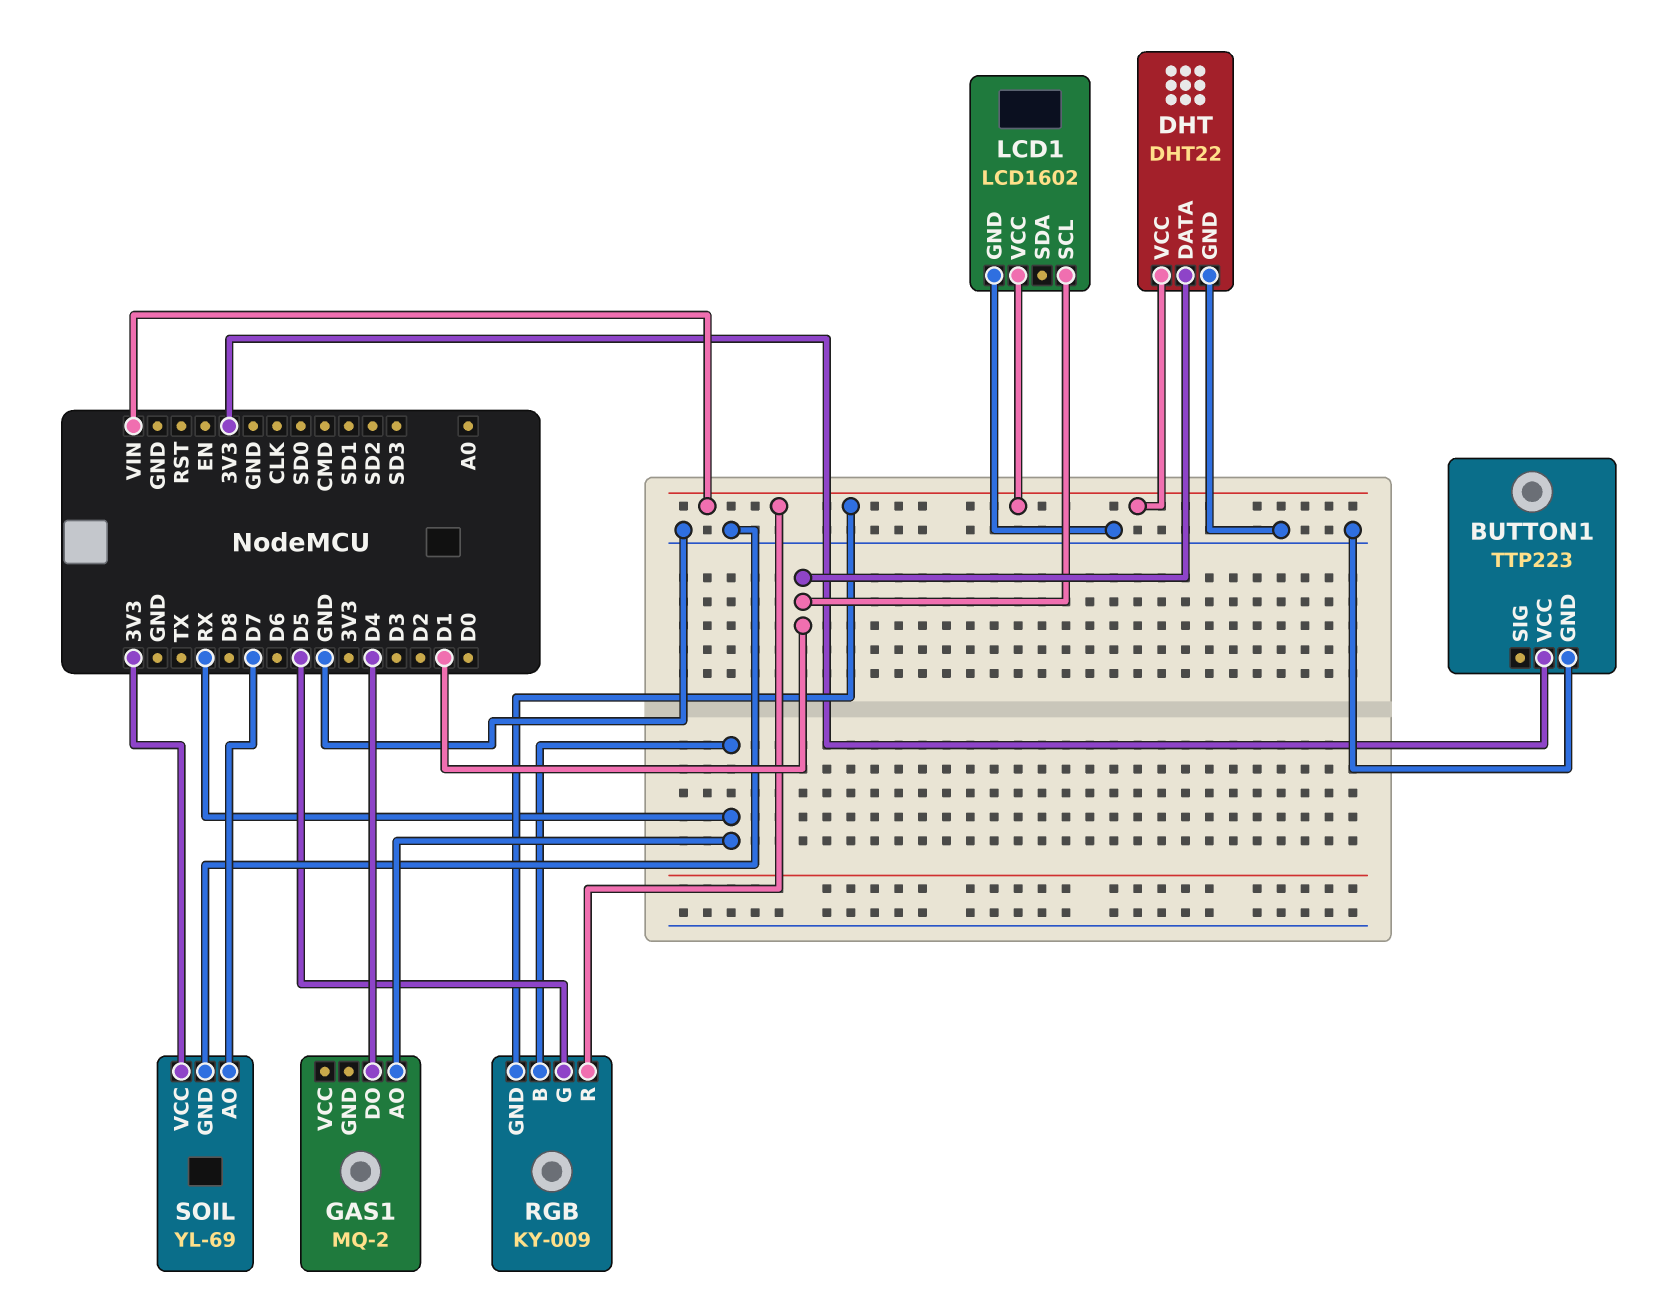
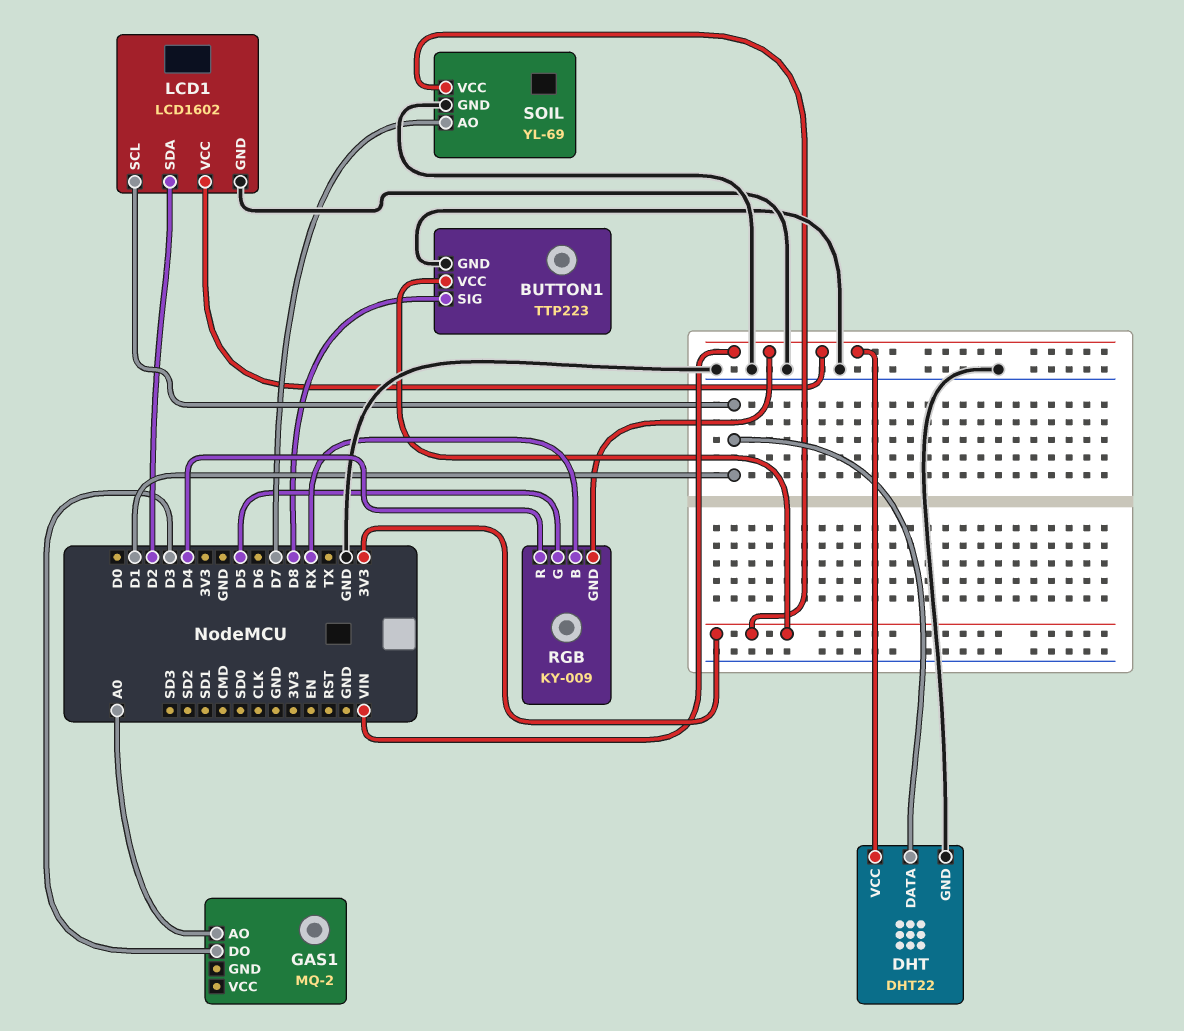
BUTTON1 pin SIG: none -> D8
GAS1 pin AO: RX -> A0
GAS1 pin DO: D4 -> D3
LCD1 pin SDA: none -> D2
RGB pin R: VIN -> D4

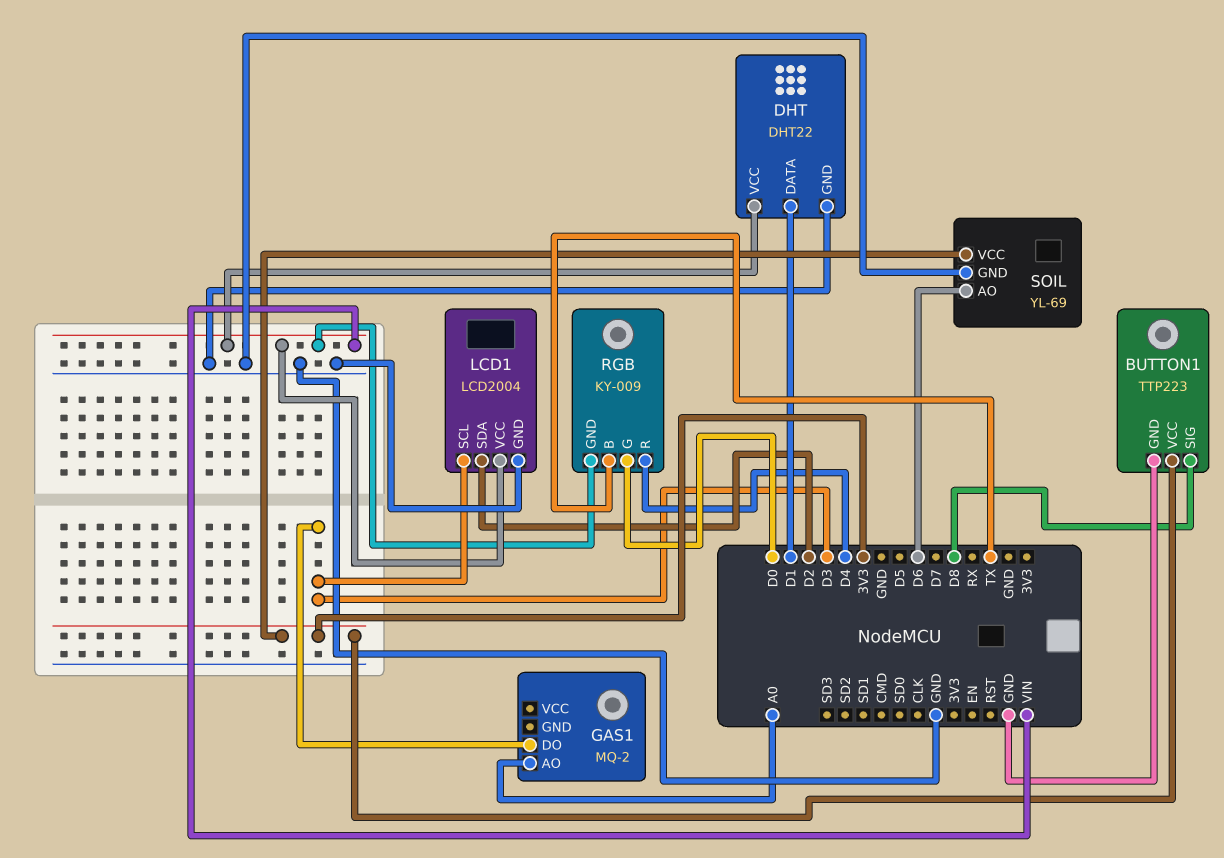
LCD1: LCD1602 -> LCD2004
LCD1 pin SCL: D1 -> D3
RGB pin B: RX -> TX
RGB pin G: D5 -> D0
SOIL pin AO: D7 -> D6

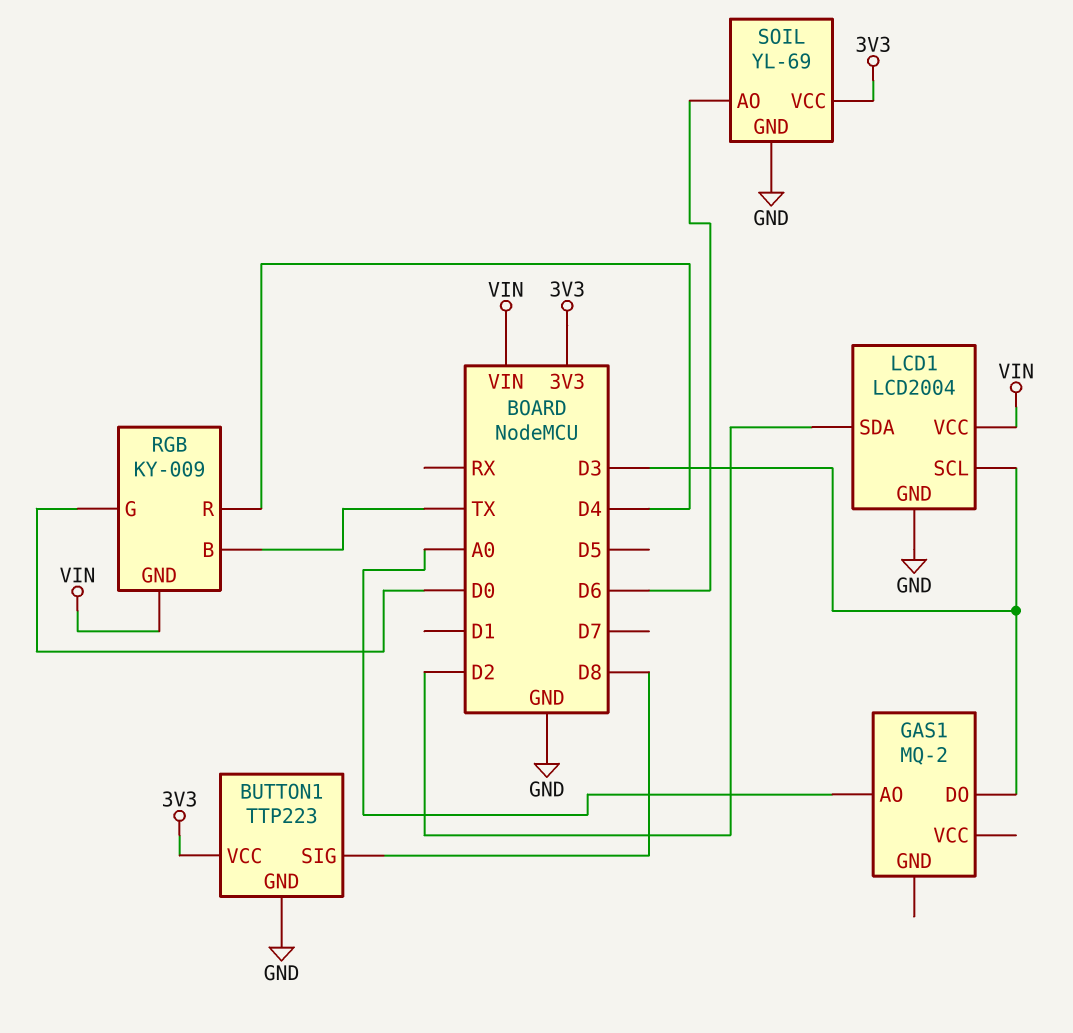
DHT: DHT22 -> none
DHT pin DATA: D1 -> none
DHT pin GND: GND -> none
DHT pin VCC: VIN -> none

